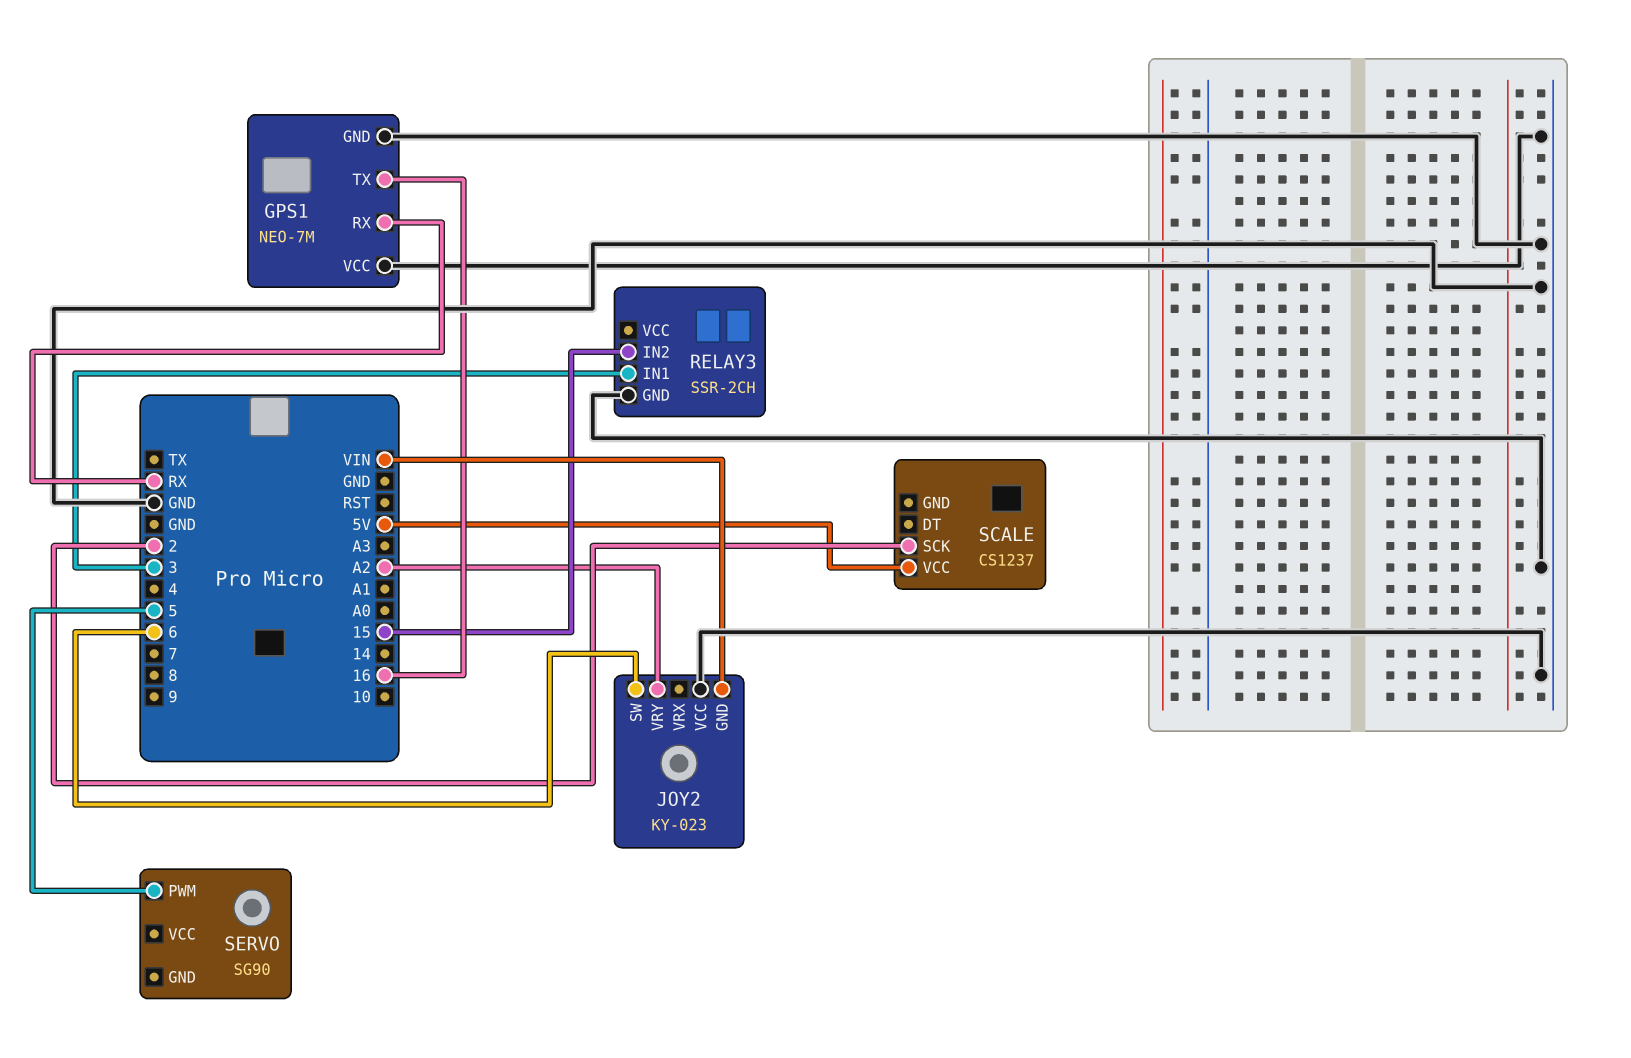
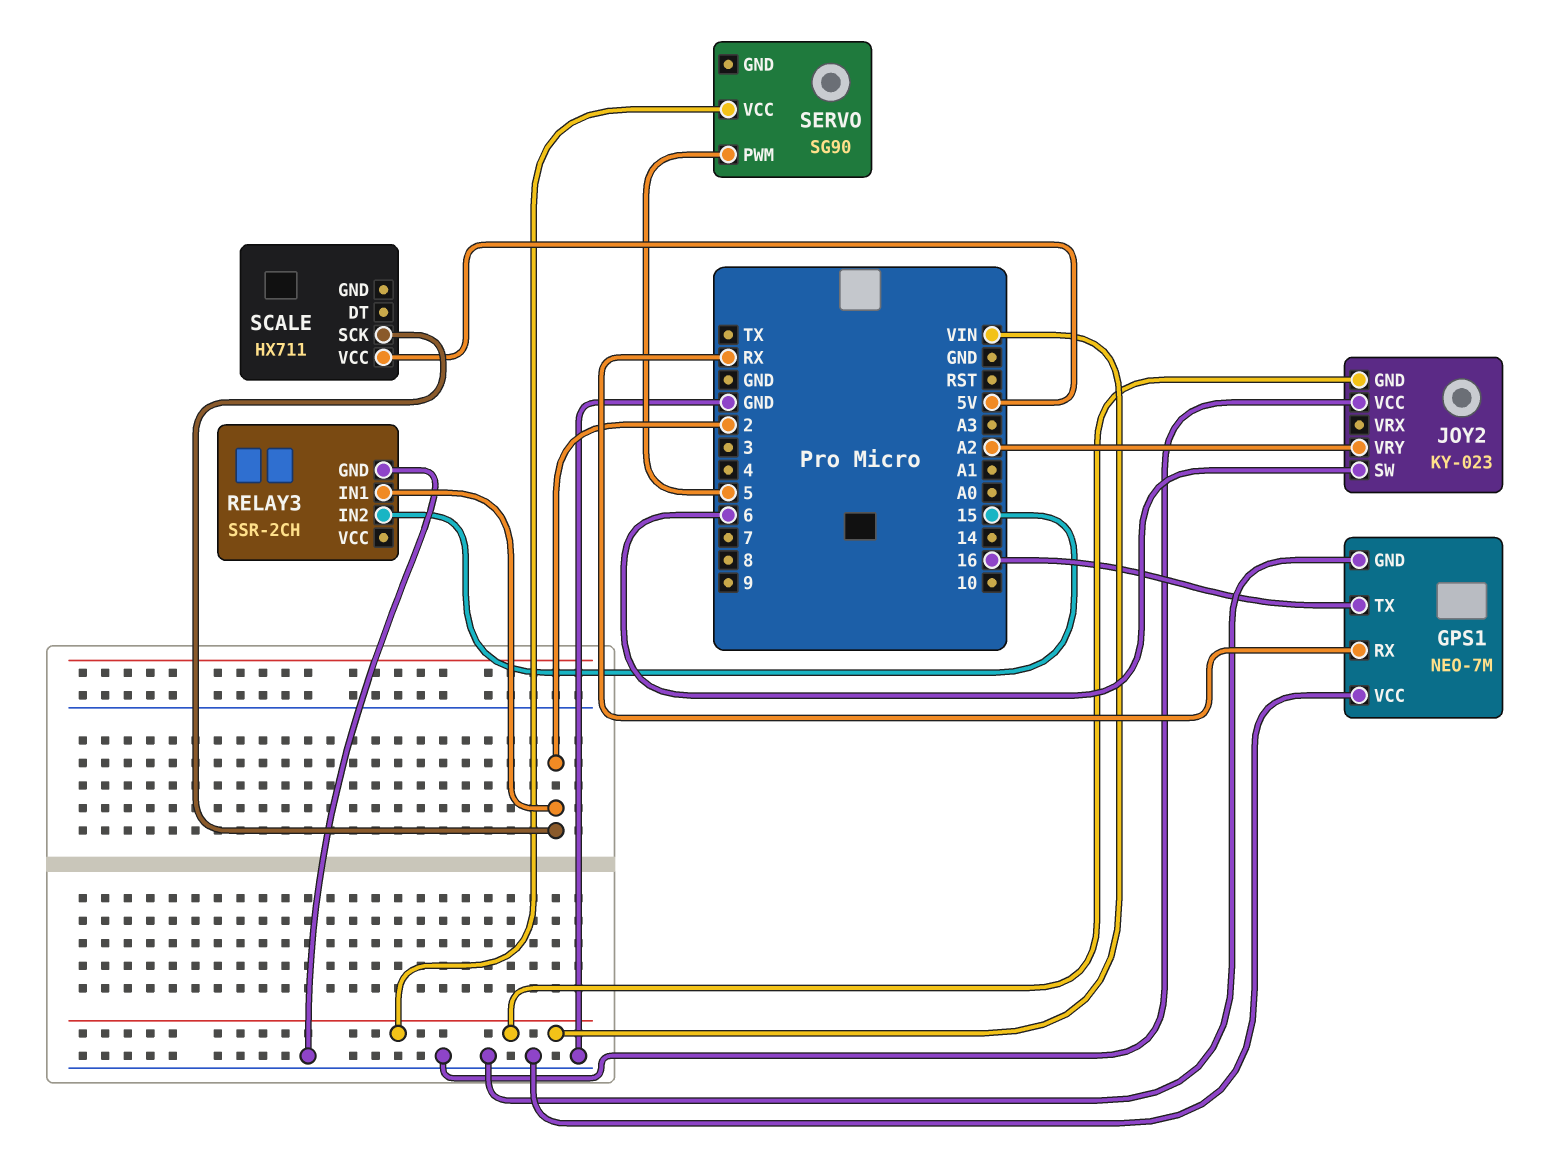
RELAY3 pin IN1: 3 -> 2
SCALE: CS1237 -> HX711
SERVO pin VCC: none -> VIN

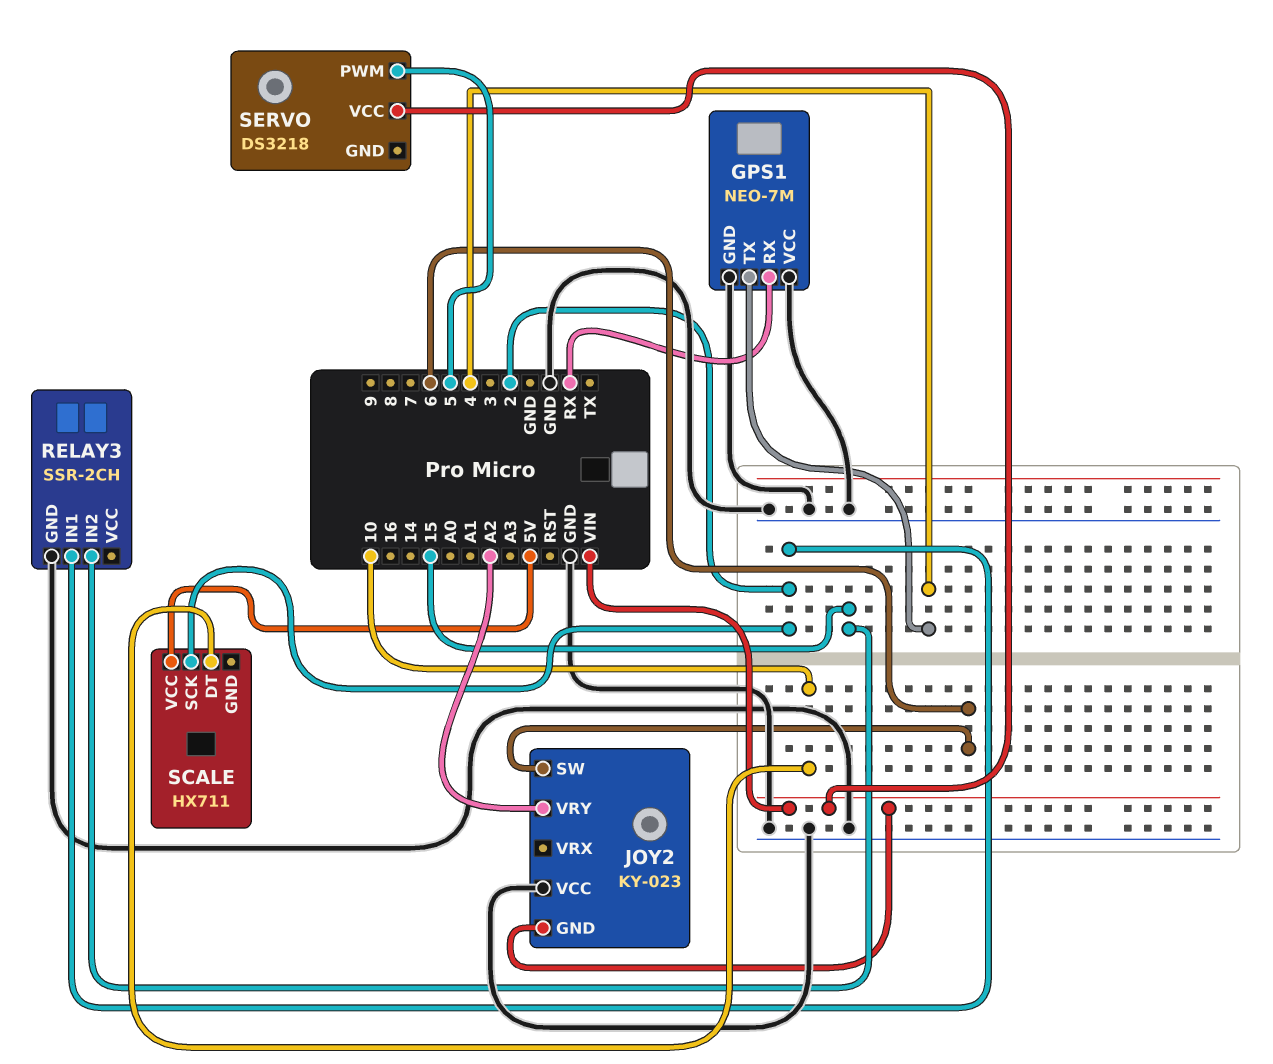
GPS1 pin TX: 16 -> 4
SCALE pin DT: none -> 10
SERVO: SG90 -> DS3218

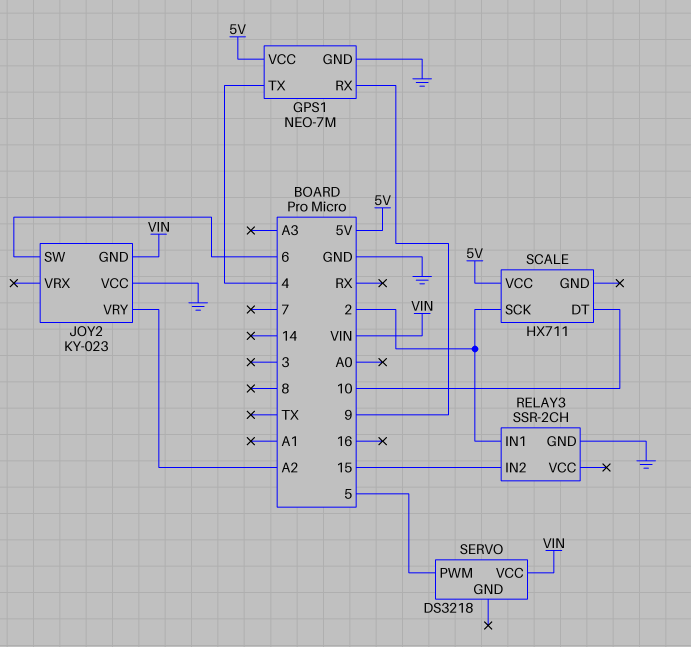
GPS1 pin RX: RX -> 9
GPS1 pin VCC: GND -> 5V

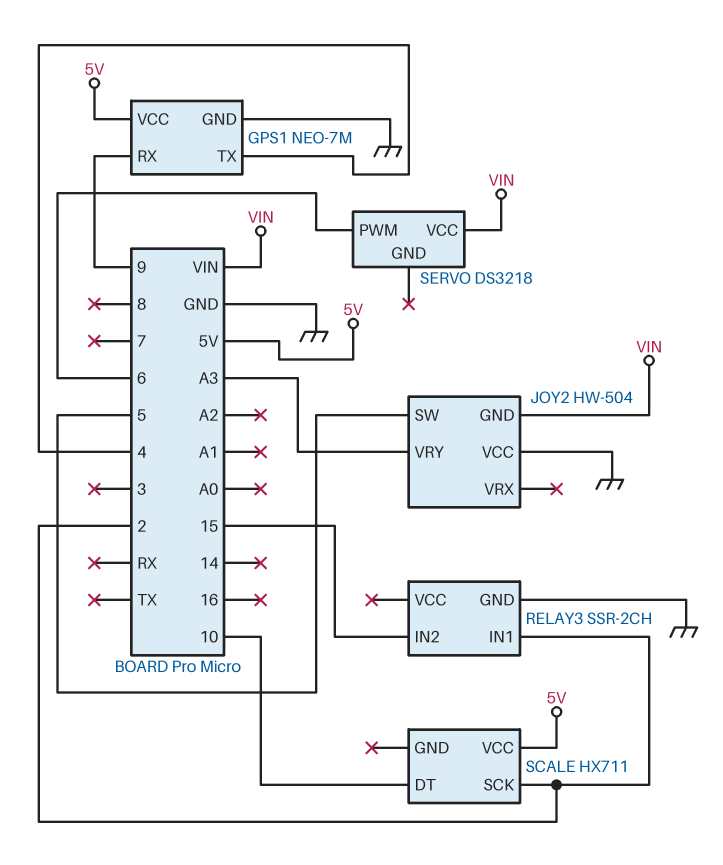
JOY2: KY-023 -> HW-504
JOY2 pin SW: 6 -> 5
JOY2 pin VRY: A2 -> A3
SERVO pin PWM: 5 -> 6

